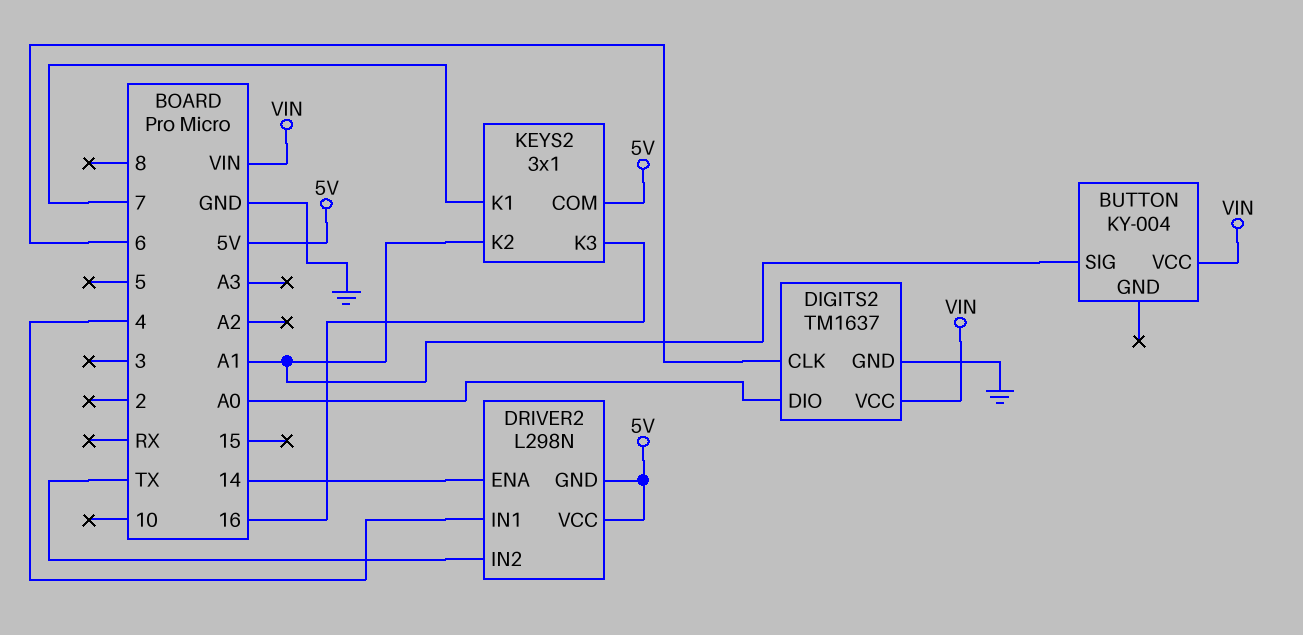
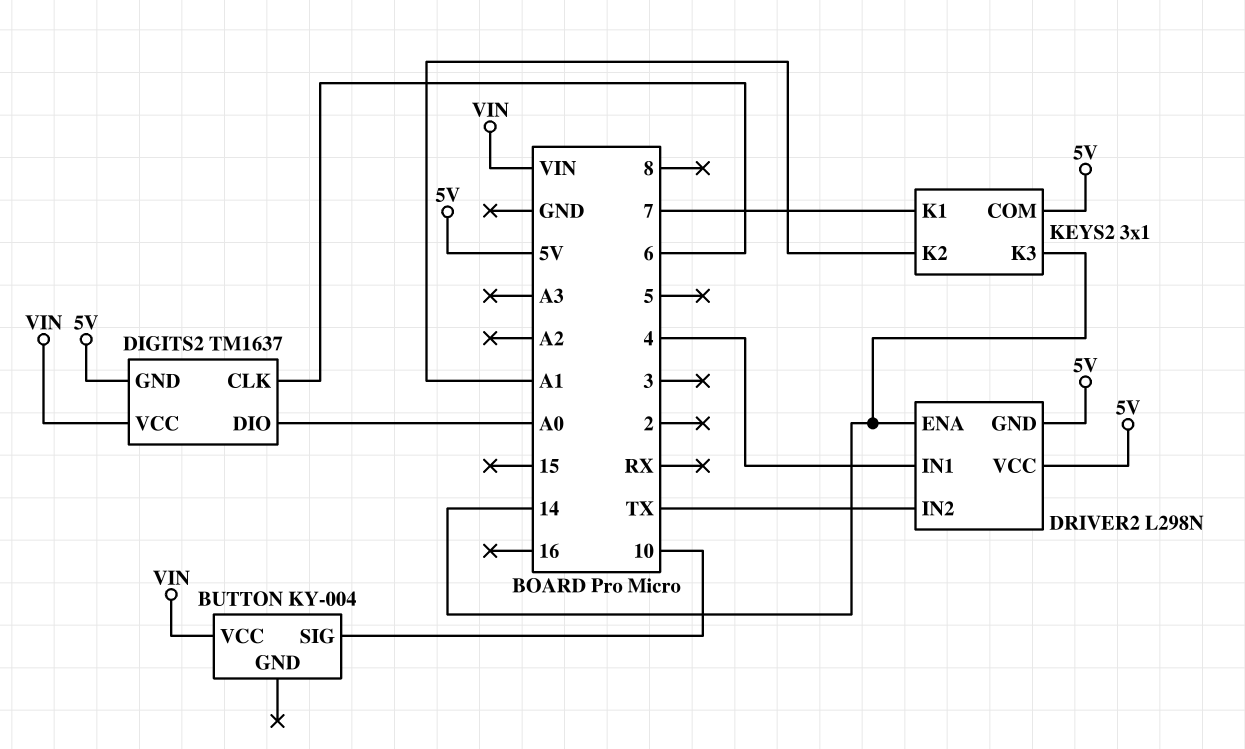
BUTTON pin SIG: A1 -> 10
DIGITS2 pin GND: GND -> 5V
KEYS2 pin K3: 16 -> 14

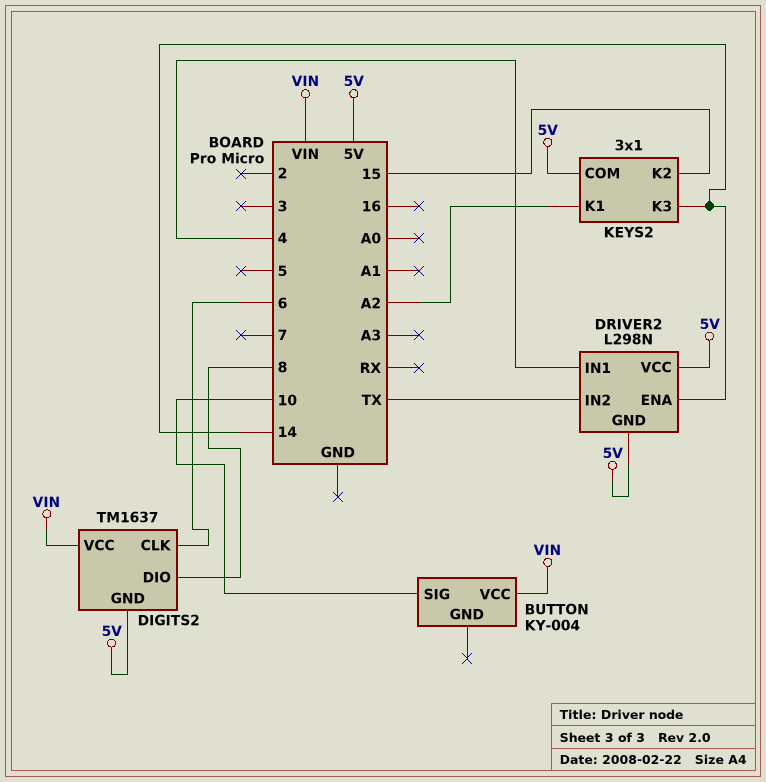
DIGITS2 pin DIO: A0 -> 8
KEYS2 pin K1: 7 -> A2
KEYS2 pin K2: A1 -> 15

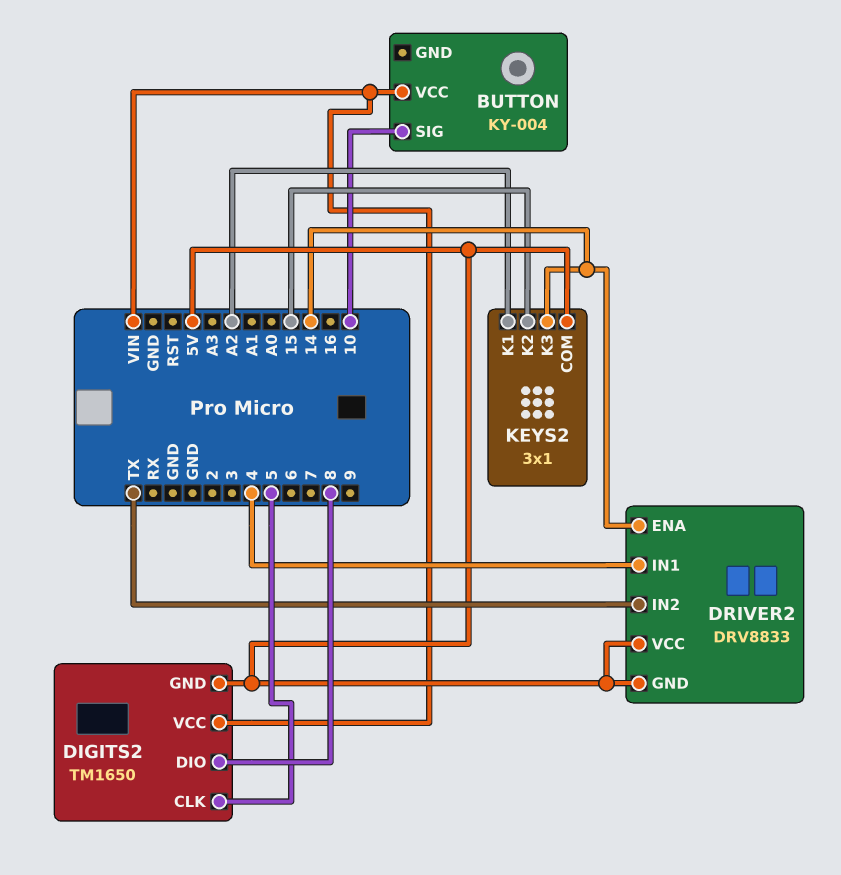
DIGITS2: TM1637 -> TM1650
DIGITS2 pin CLK: 6 -> 5
DRIVER2: L298N -> DRV8833

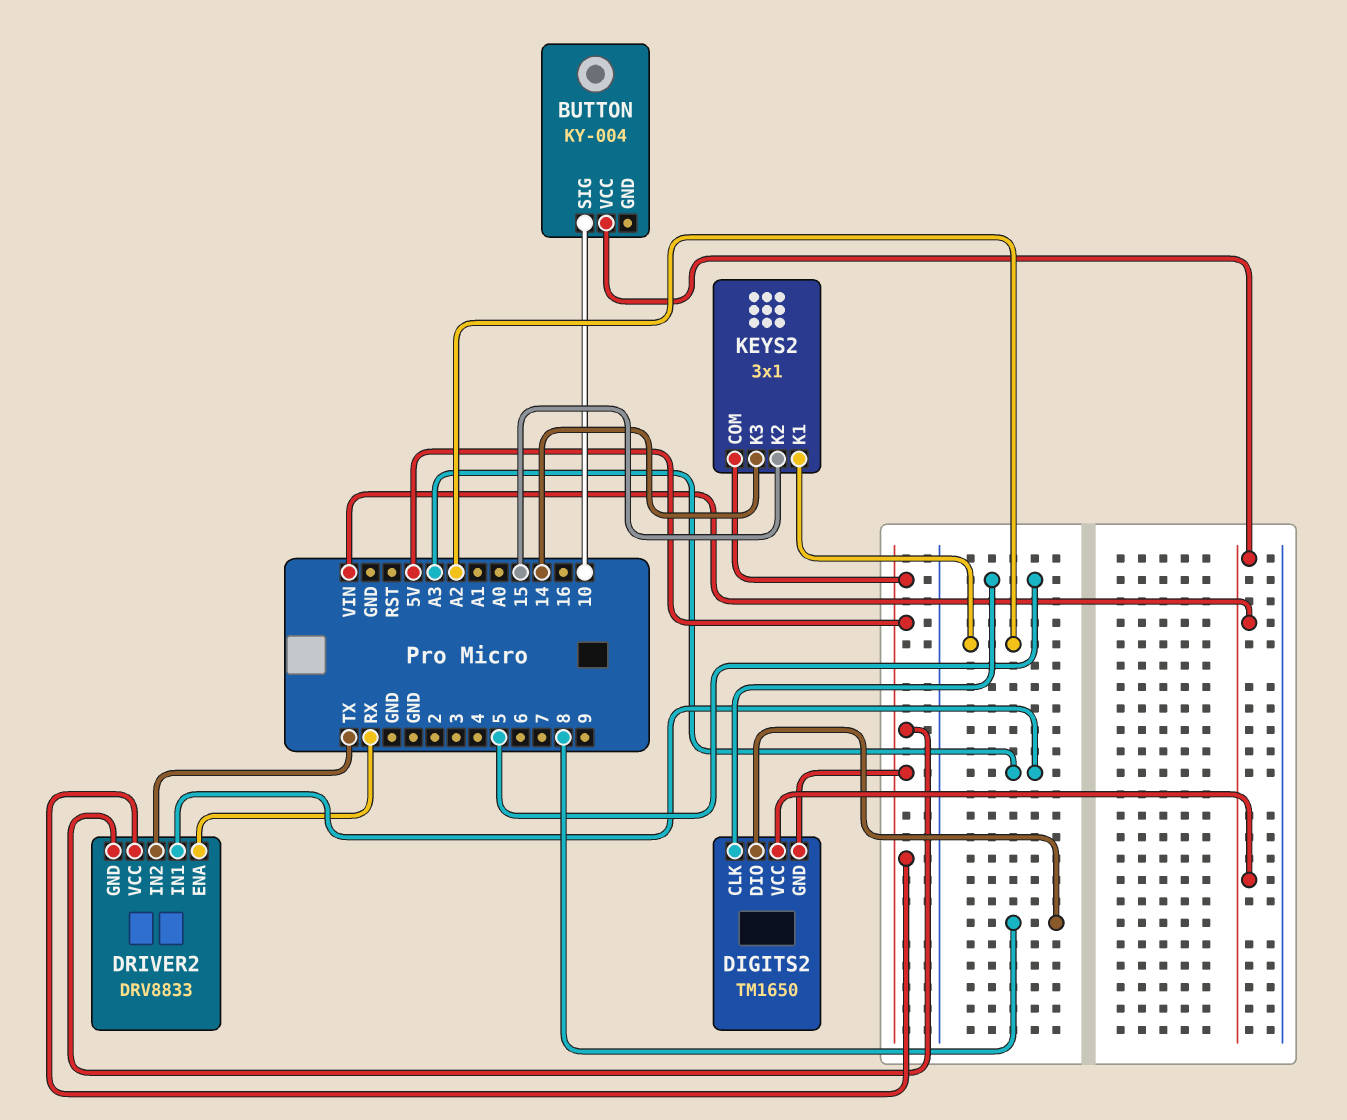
DRIVER2 pin ENA: 14 -> RX
DRIVER2 pin IN1: 4 -> A3

